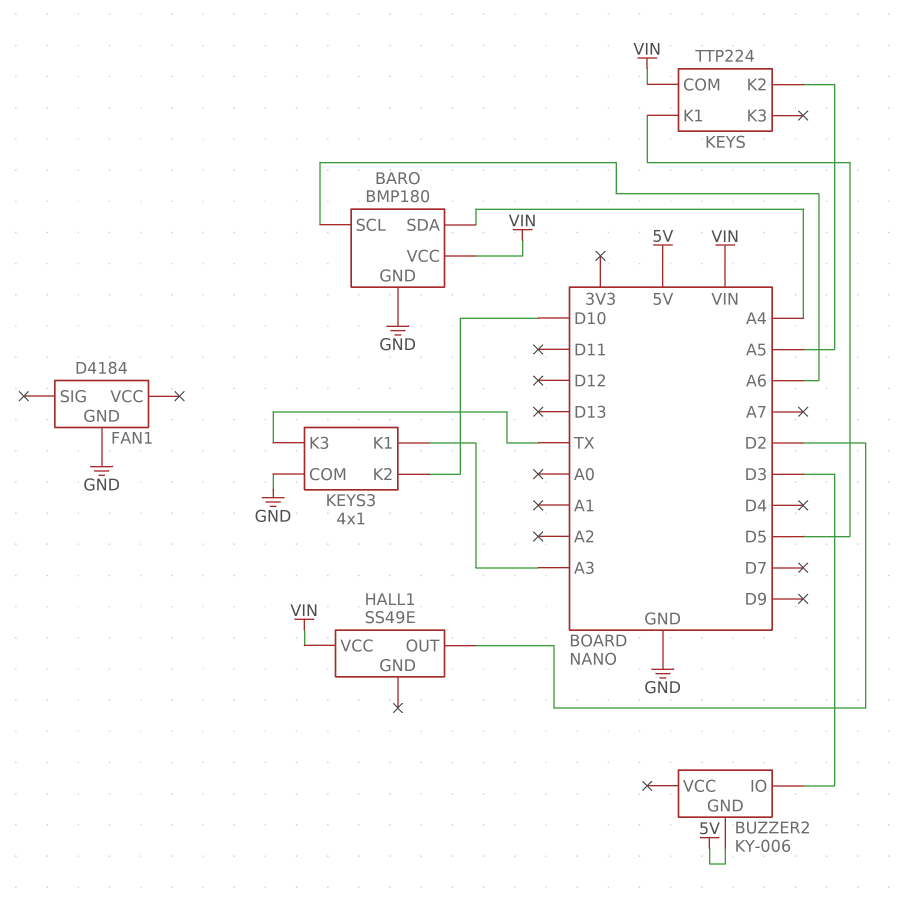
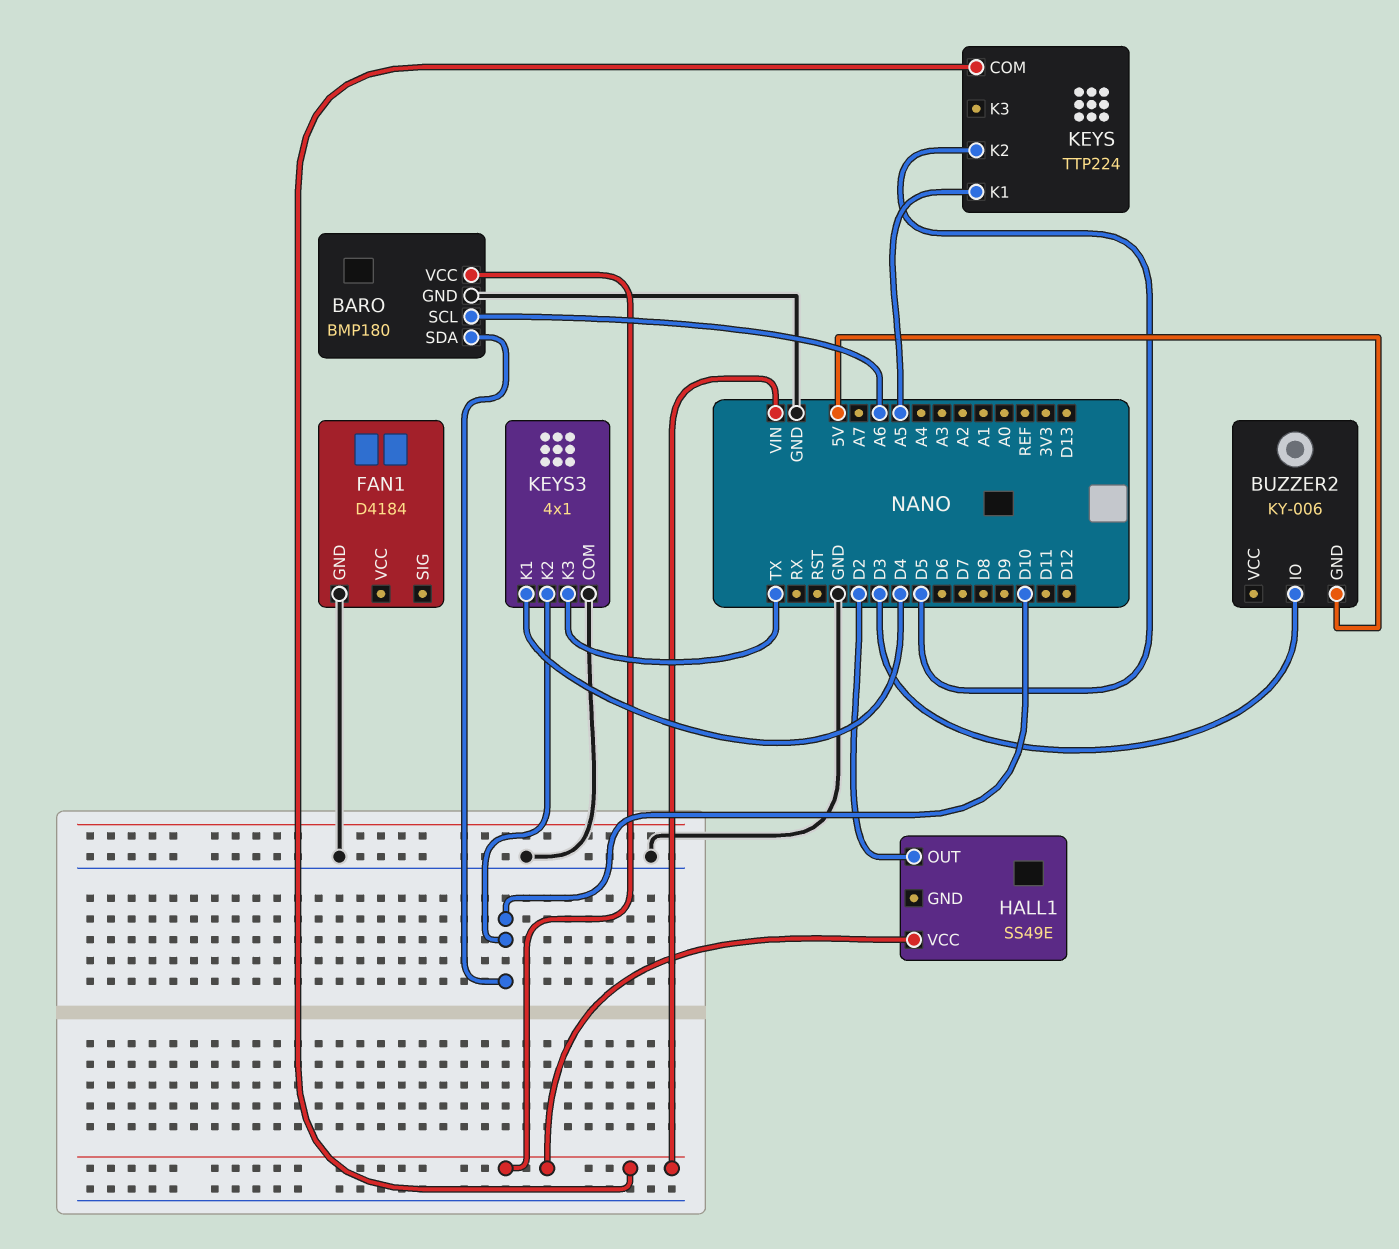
BARO pin SDA: A4 -> D10
KEYS pin K1: D5 -> A5
KEYS pin K2: A5 -> D5
KEYS3 pin K1: A3 -> D4

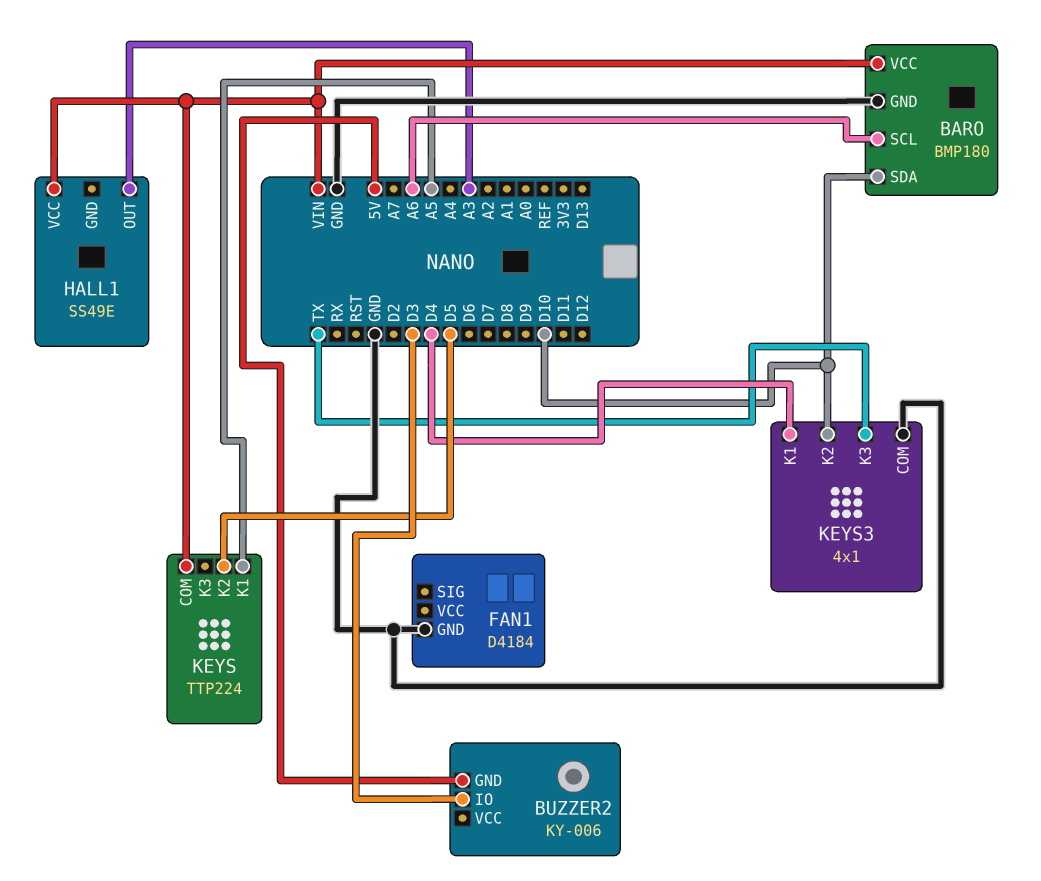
HALL1 pin OUT: D2 -> A3

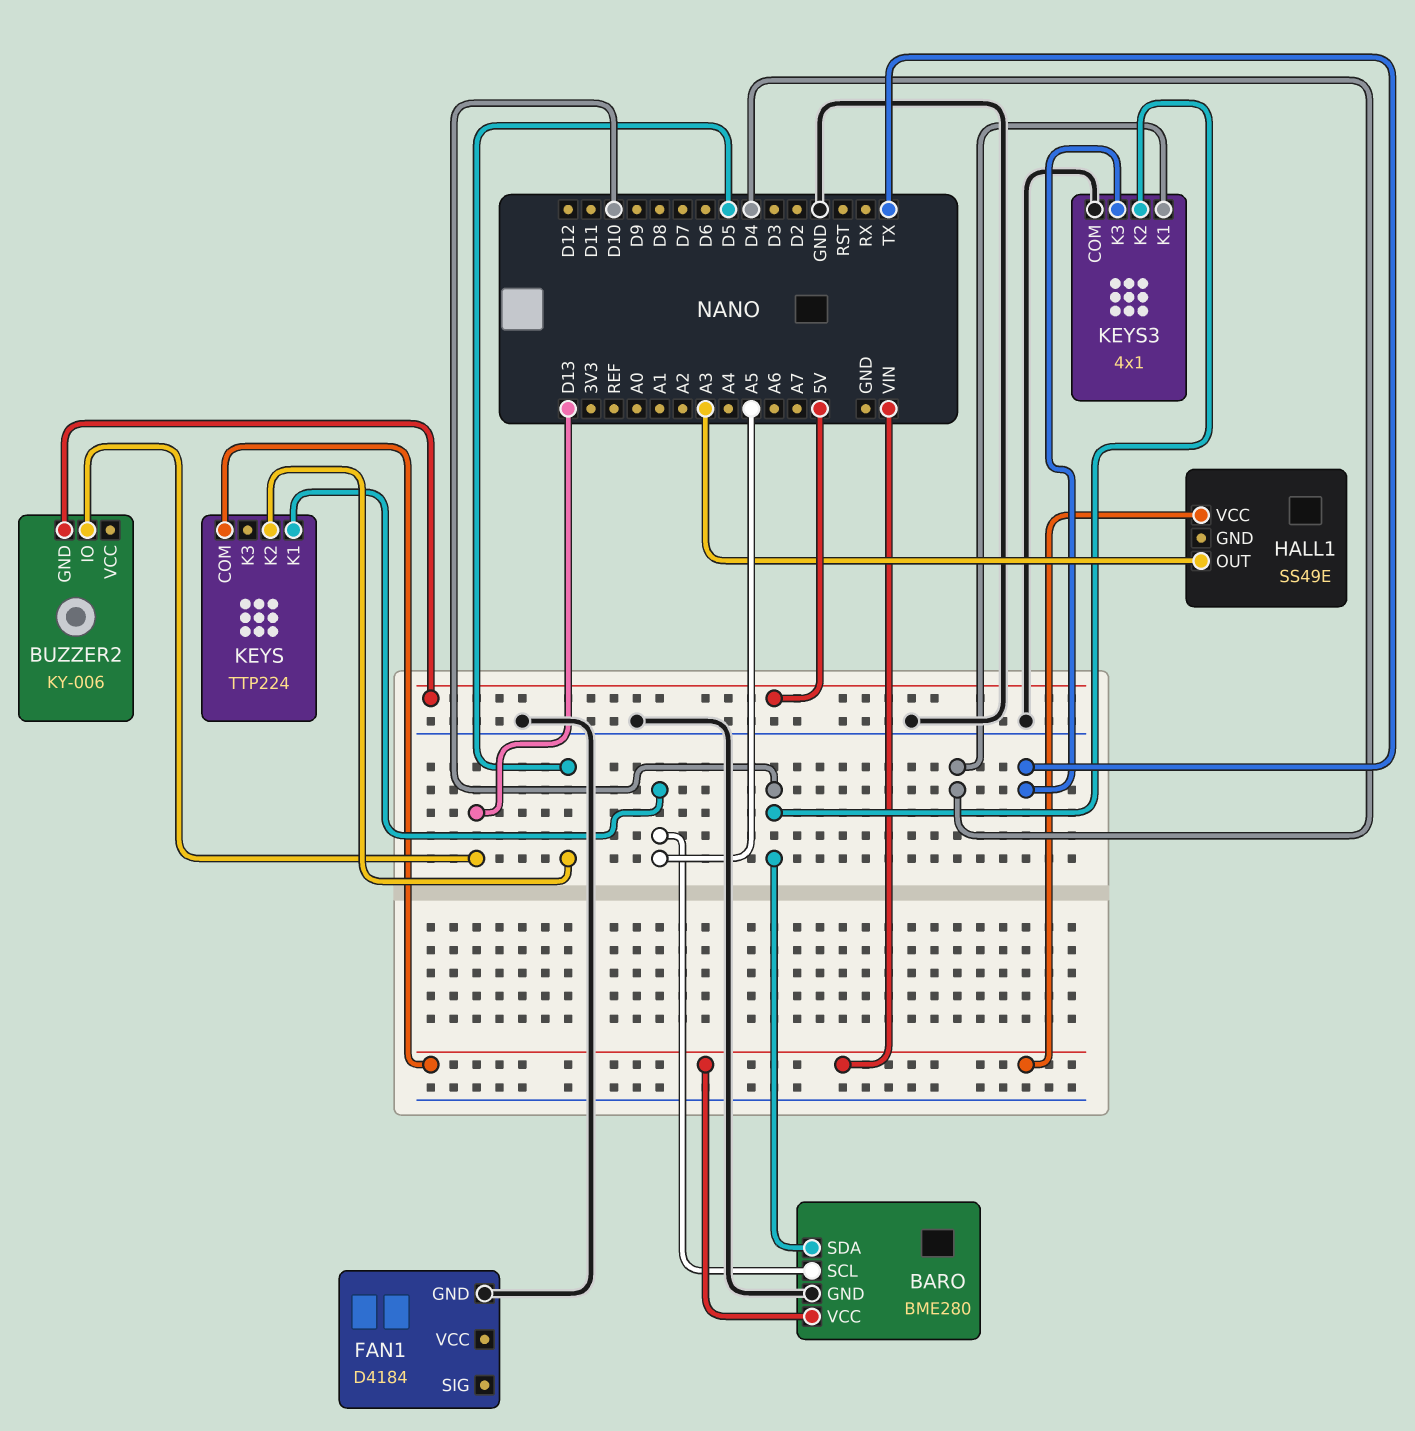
BARO: BMP180 -> BME280
BARO pin SCL: A6 -> A5
BUZZER2 pin IO: D3 -> D13

